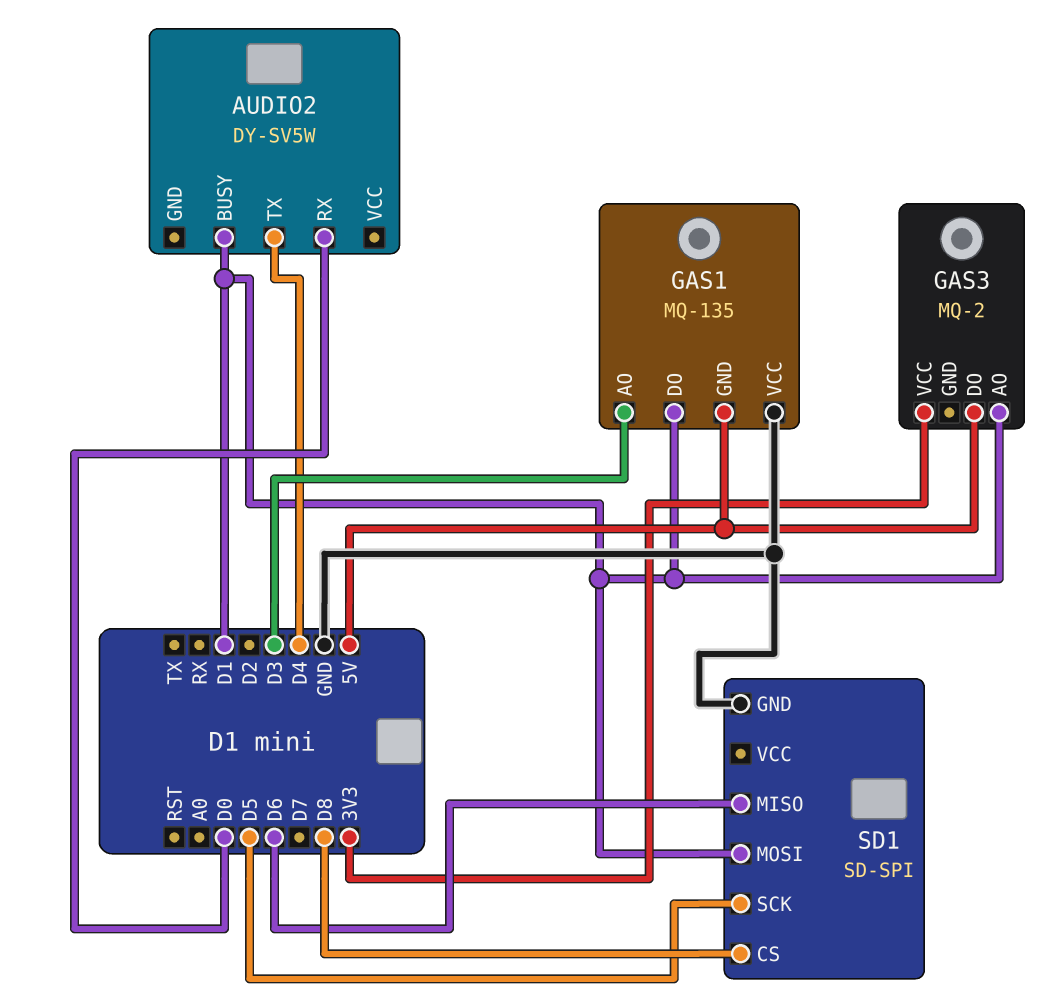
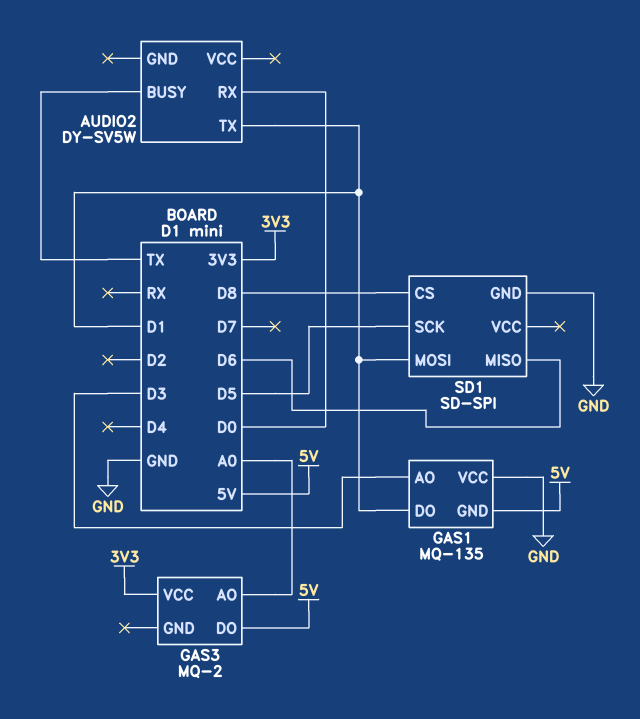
AUDIO2 pin BUSY: D1 -> TX
AUDIO2 pin TX: D4 -> D1
GAS3 pin AO: D1 -> A0

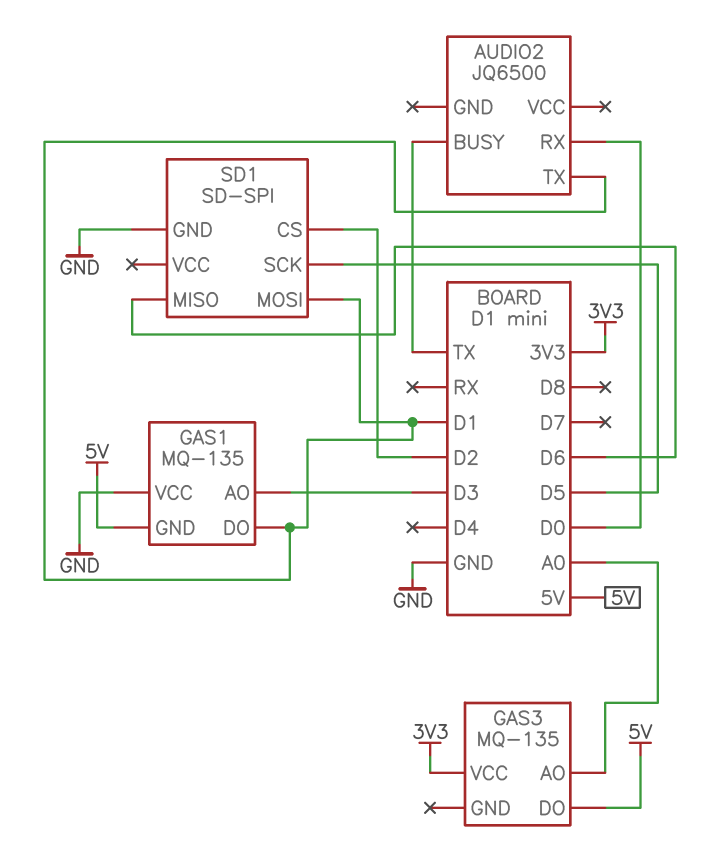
AUDIO2: DY-SV5W -> JQ6500
GAS3: MQ-2 -> MQ-135
SD1 pin CS: D8 -> D2

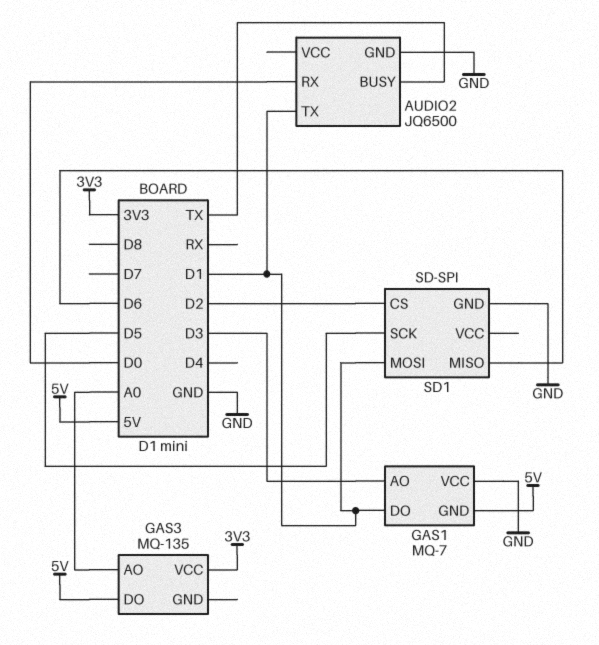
AUDIO2 pin GND: none -> GND
GAS1: MQ-135 -> MQ-7

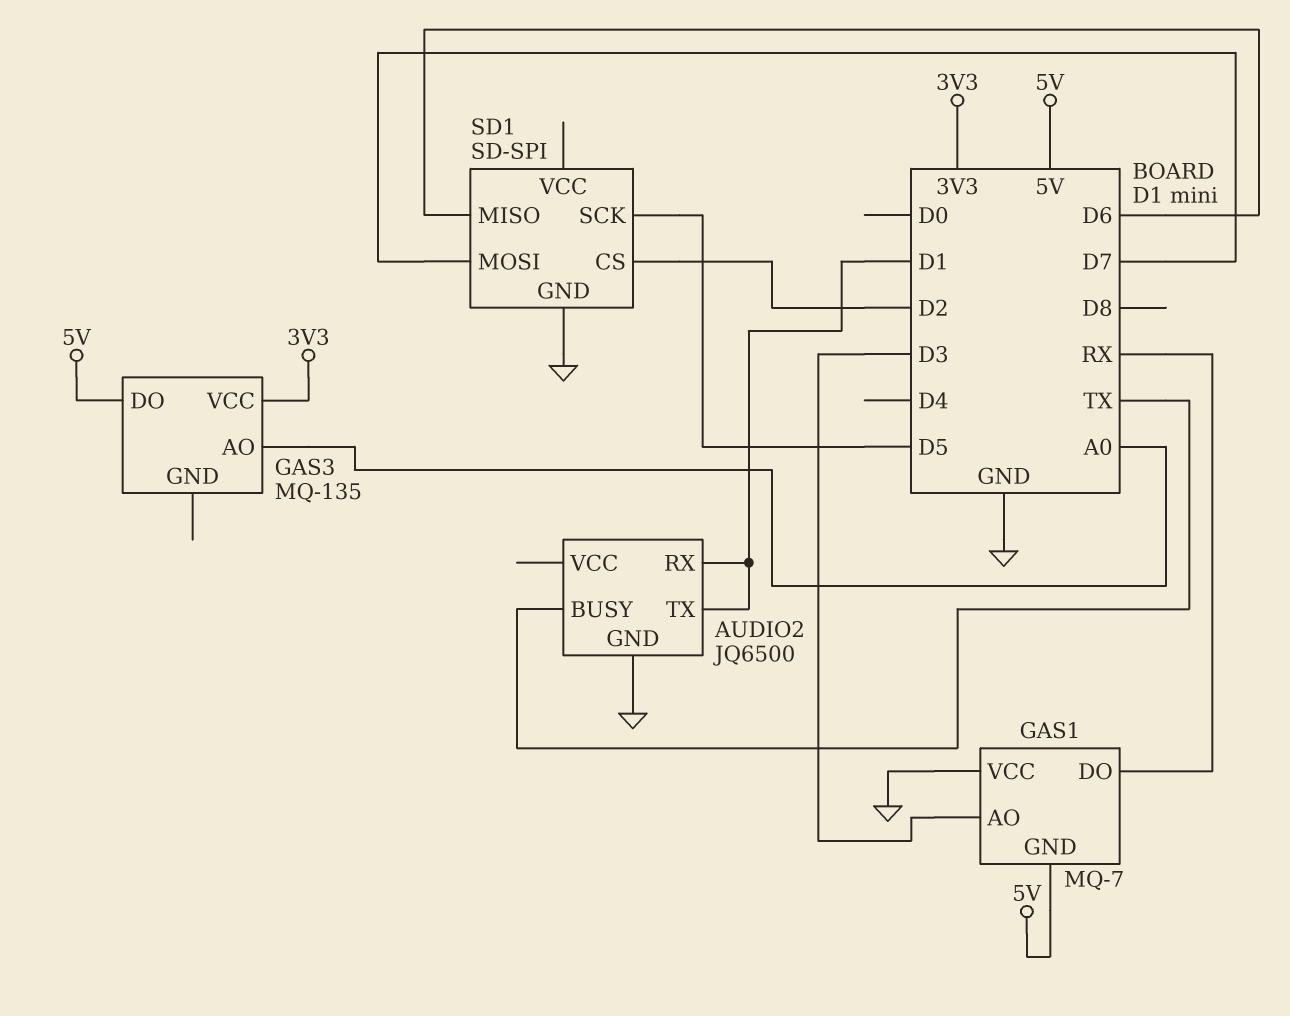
AUDIO2 pin RX: D0 -> D1
GAS1 pin DO: D1 -> RX
SD1 pin MOSI: D1 -> D7

